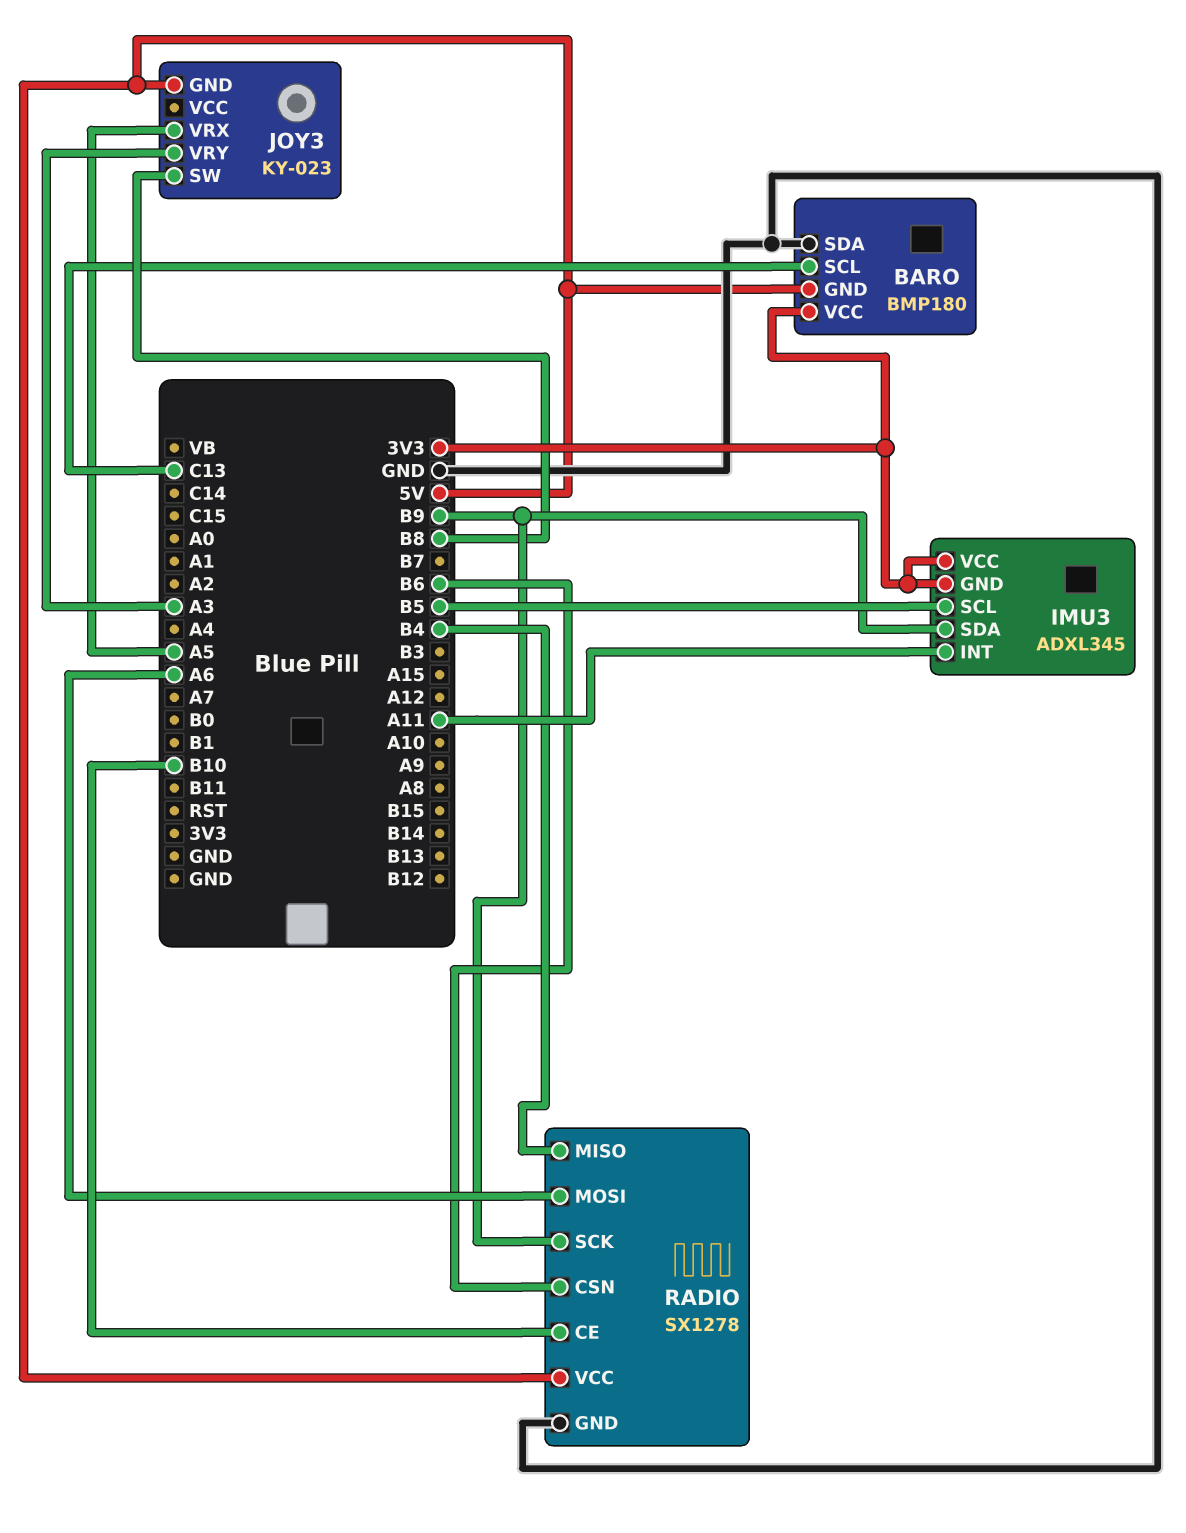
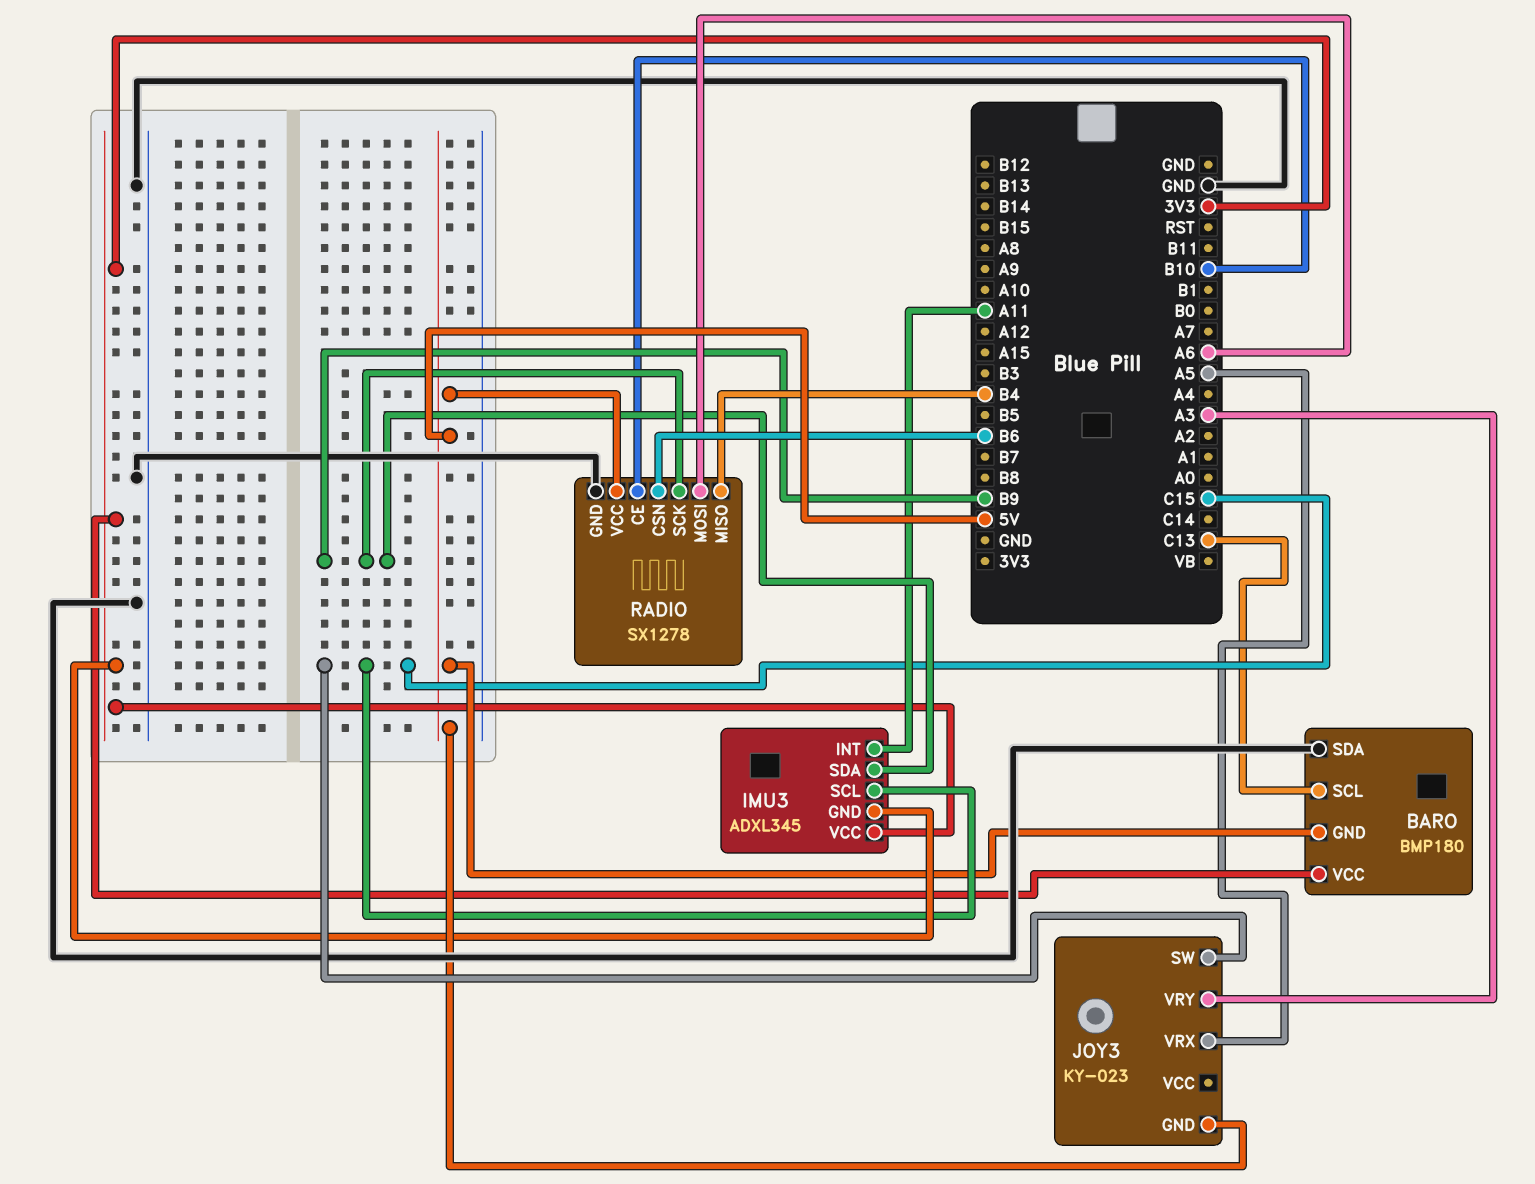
IMU3 pin SCL: B5 -> C15
JOY3 pin SW: B8 -> C15

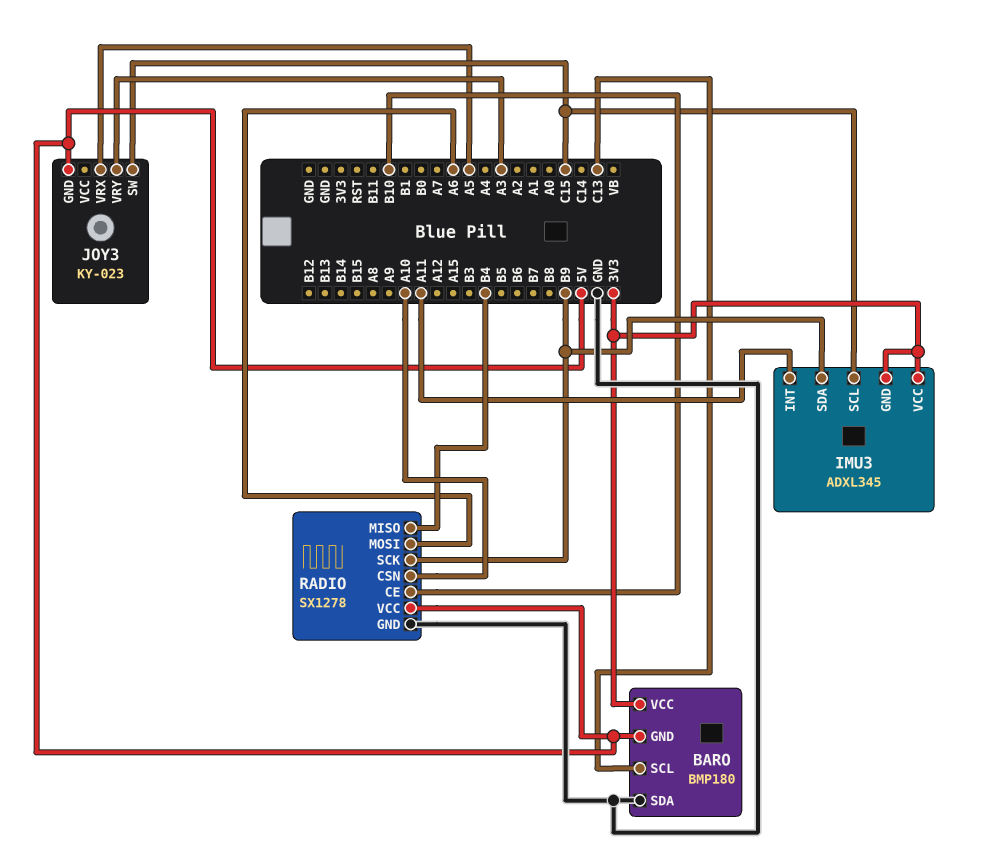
RADIO pin CSN: B6 -> A10

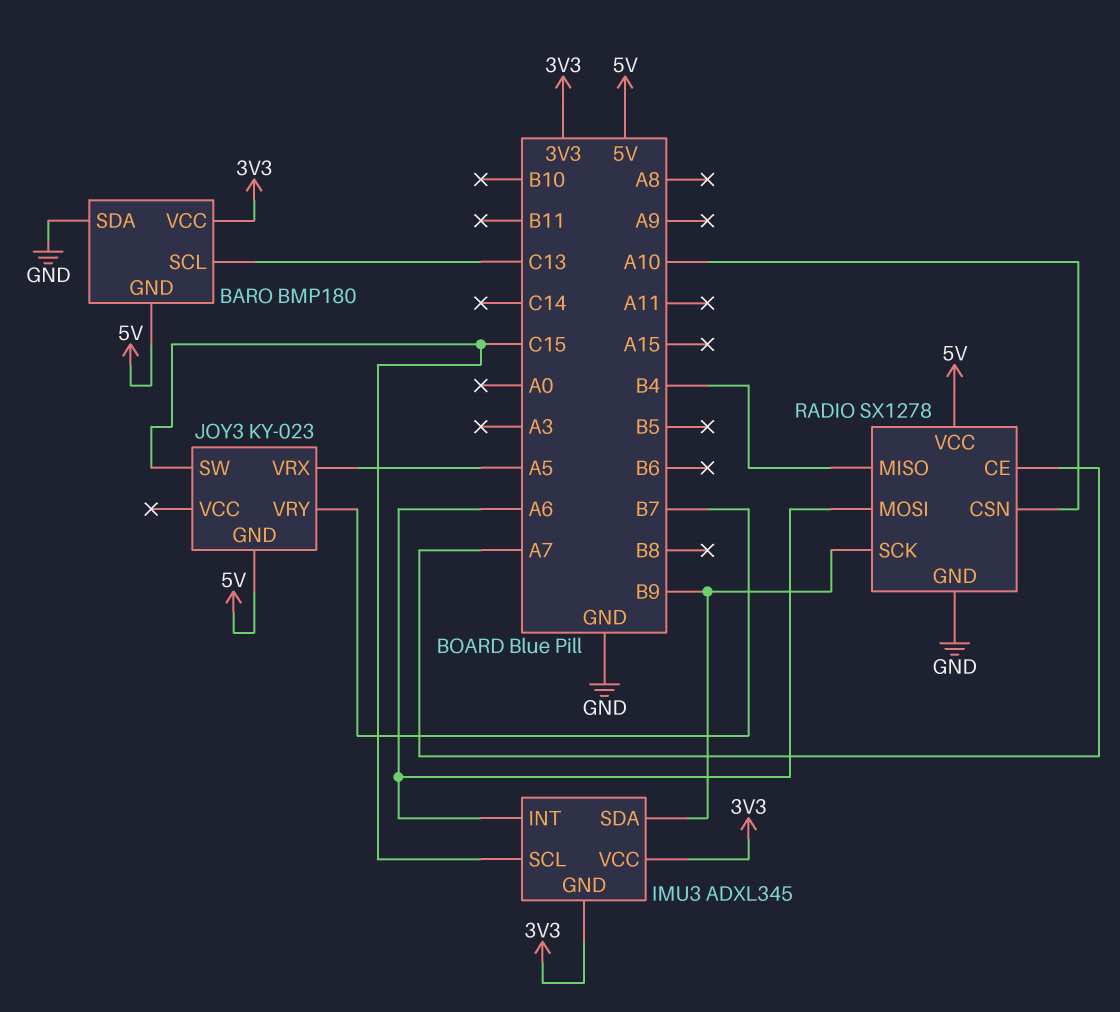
IMU3 pin INT: A11 -> A6
JOY3 pin VRY: A3 -> B7
RADIO pin CE: B10 -> A7

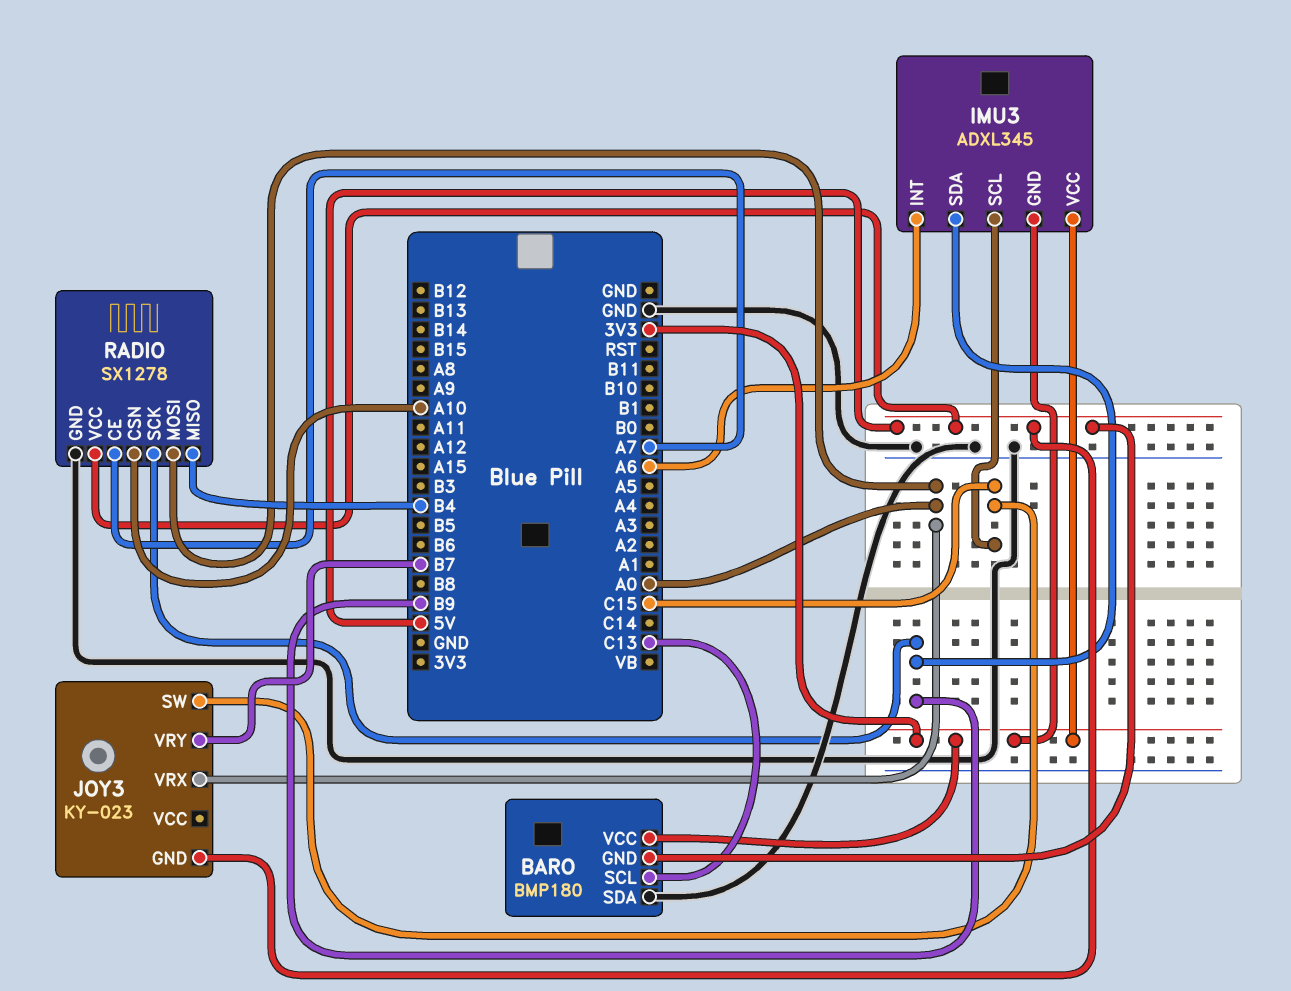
JOY3 pin VRX: A5 -> A0
RADIO pin MOSI: A6 -> A0

